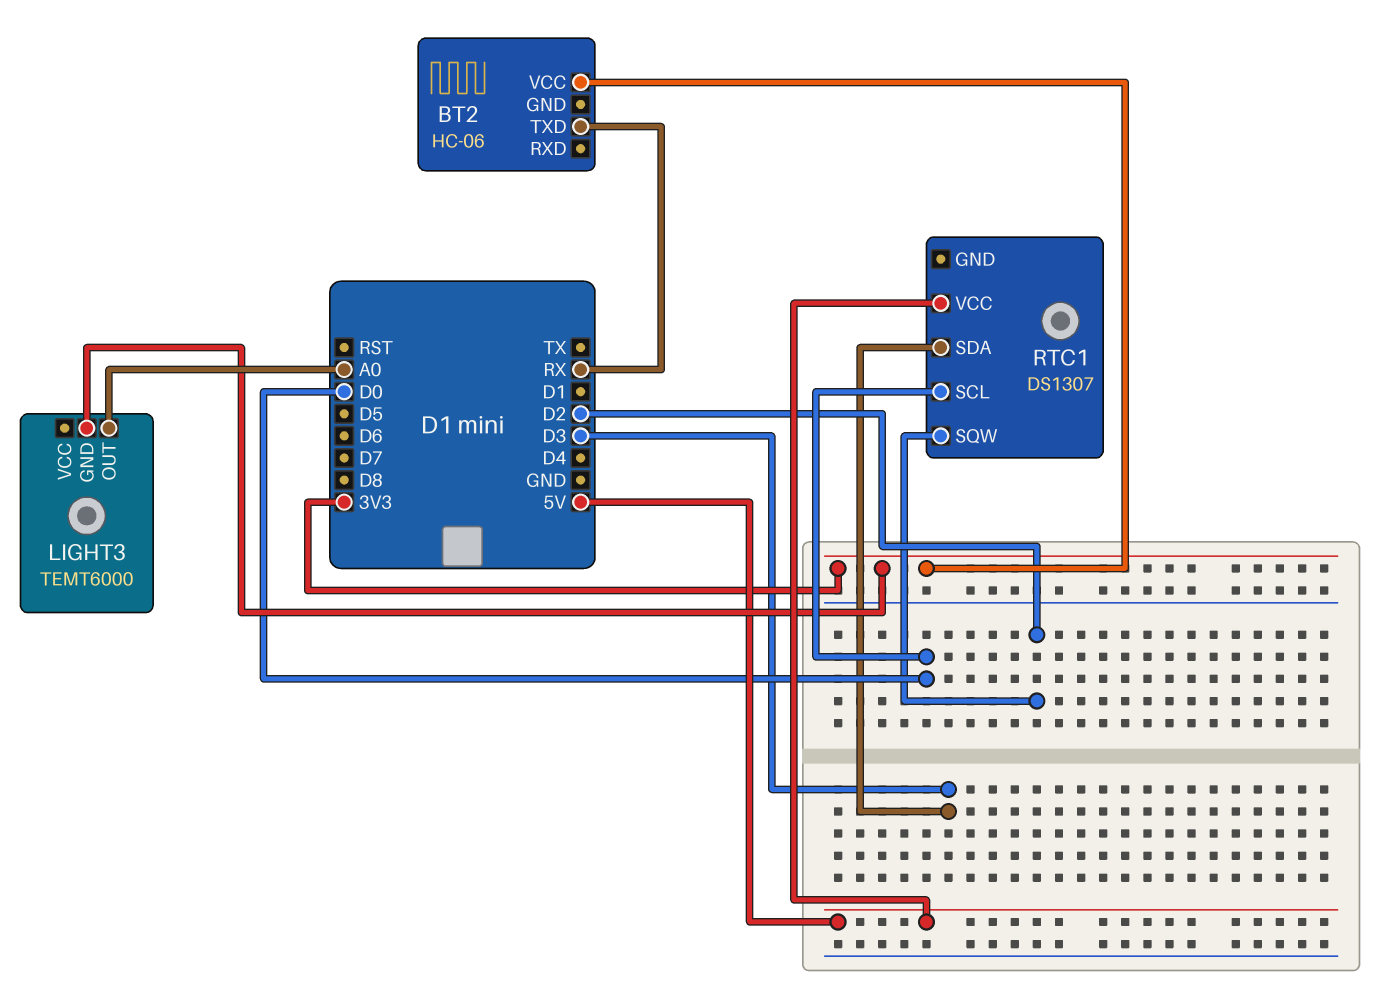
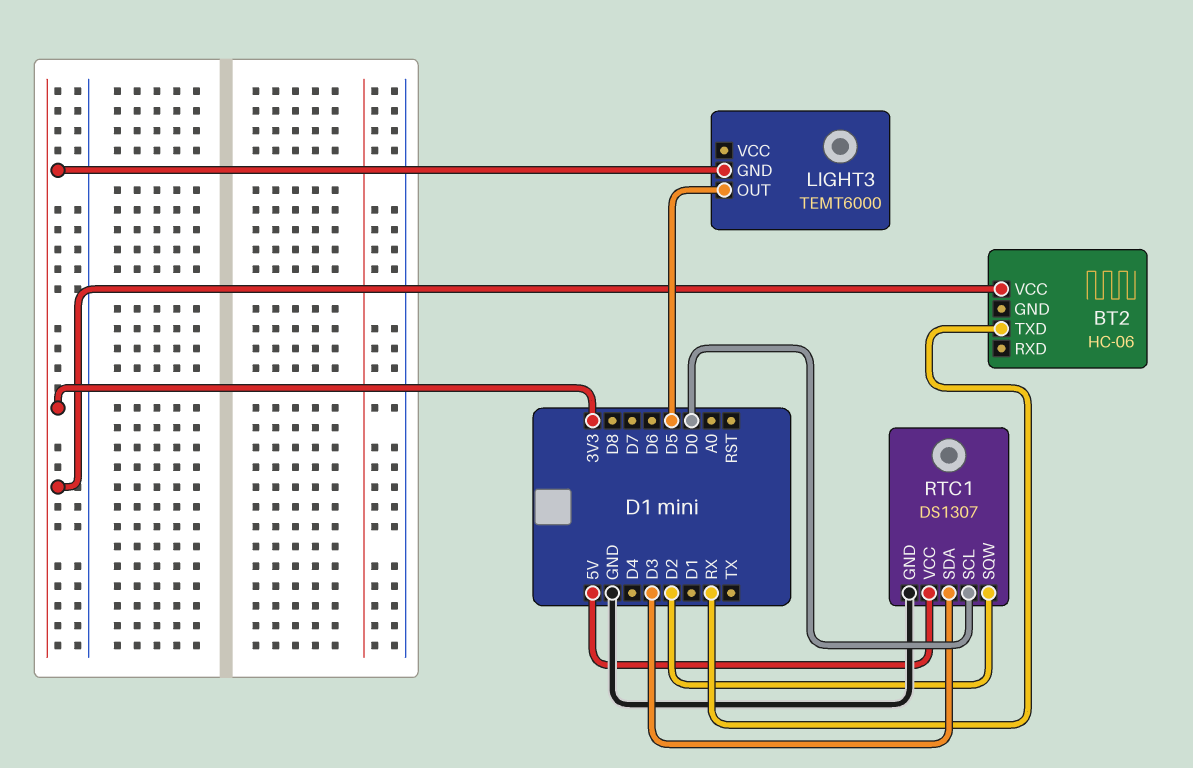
LIGHT3 pin OUT: A0 -> D5
RTC1 pin GND: none -> GND

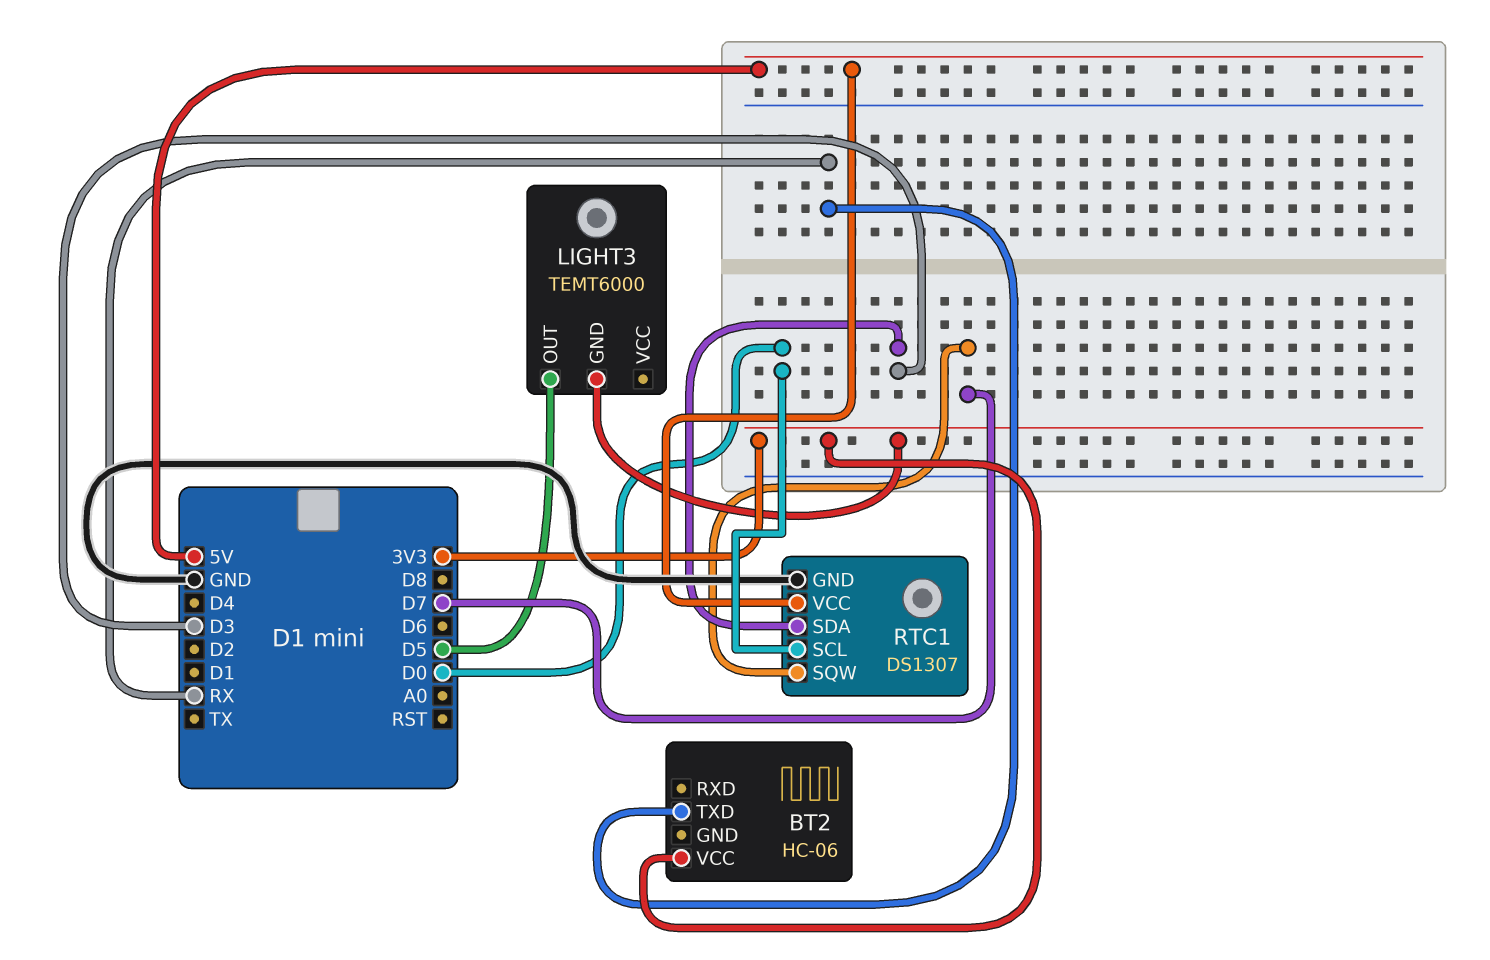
RTC1 pin SQW: D2 -> D7

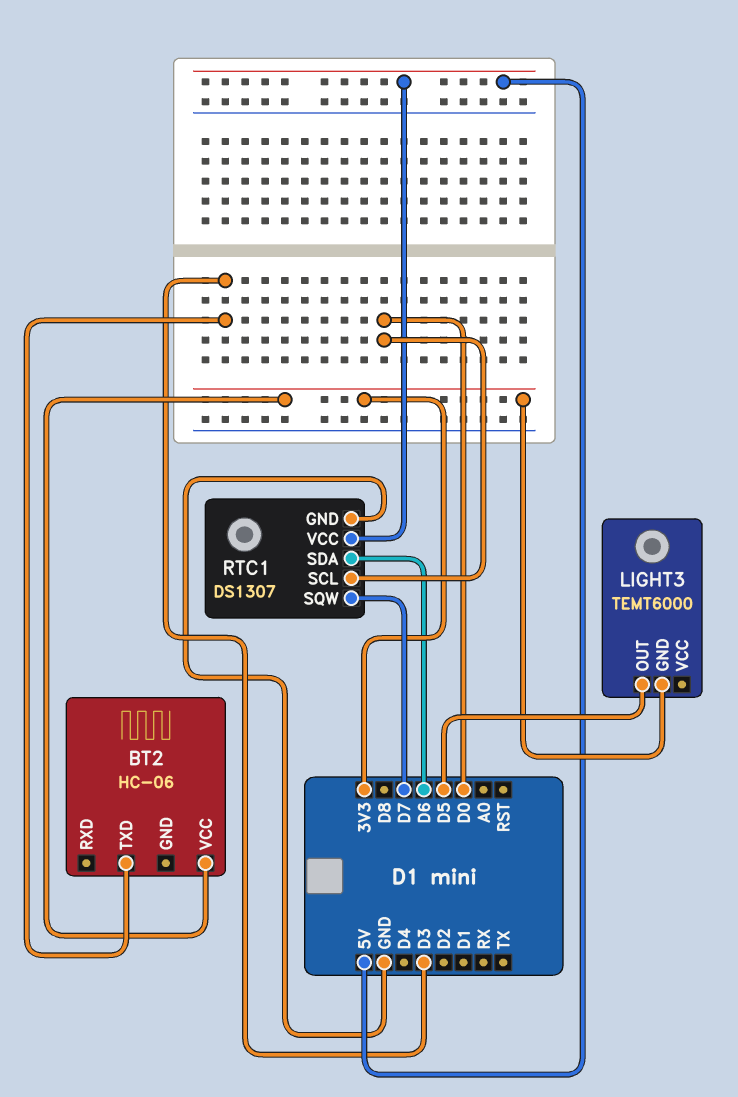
BT2 pin TXD: RX -> D3
RTC1 pin SDA: D3 -> D6

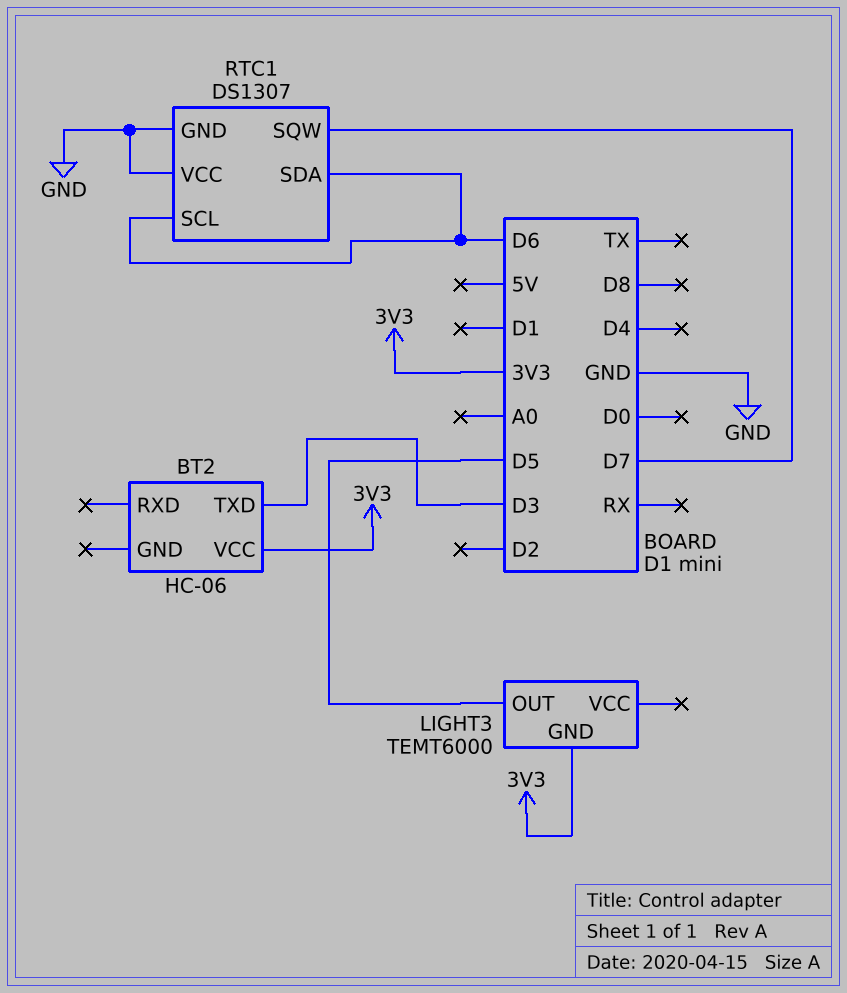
RTC1 pin SCL: D0 -> D6
RTC1 pin VCC: 5V -> GND

